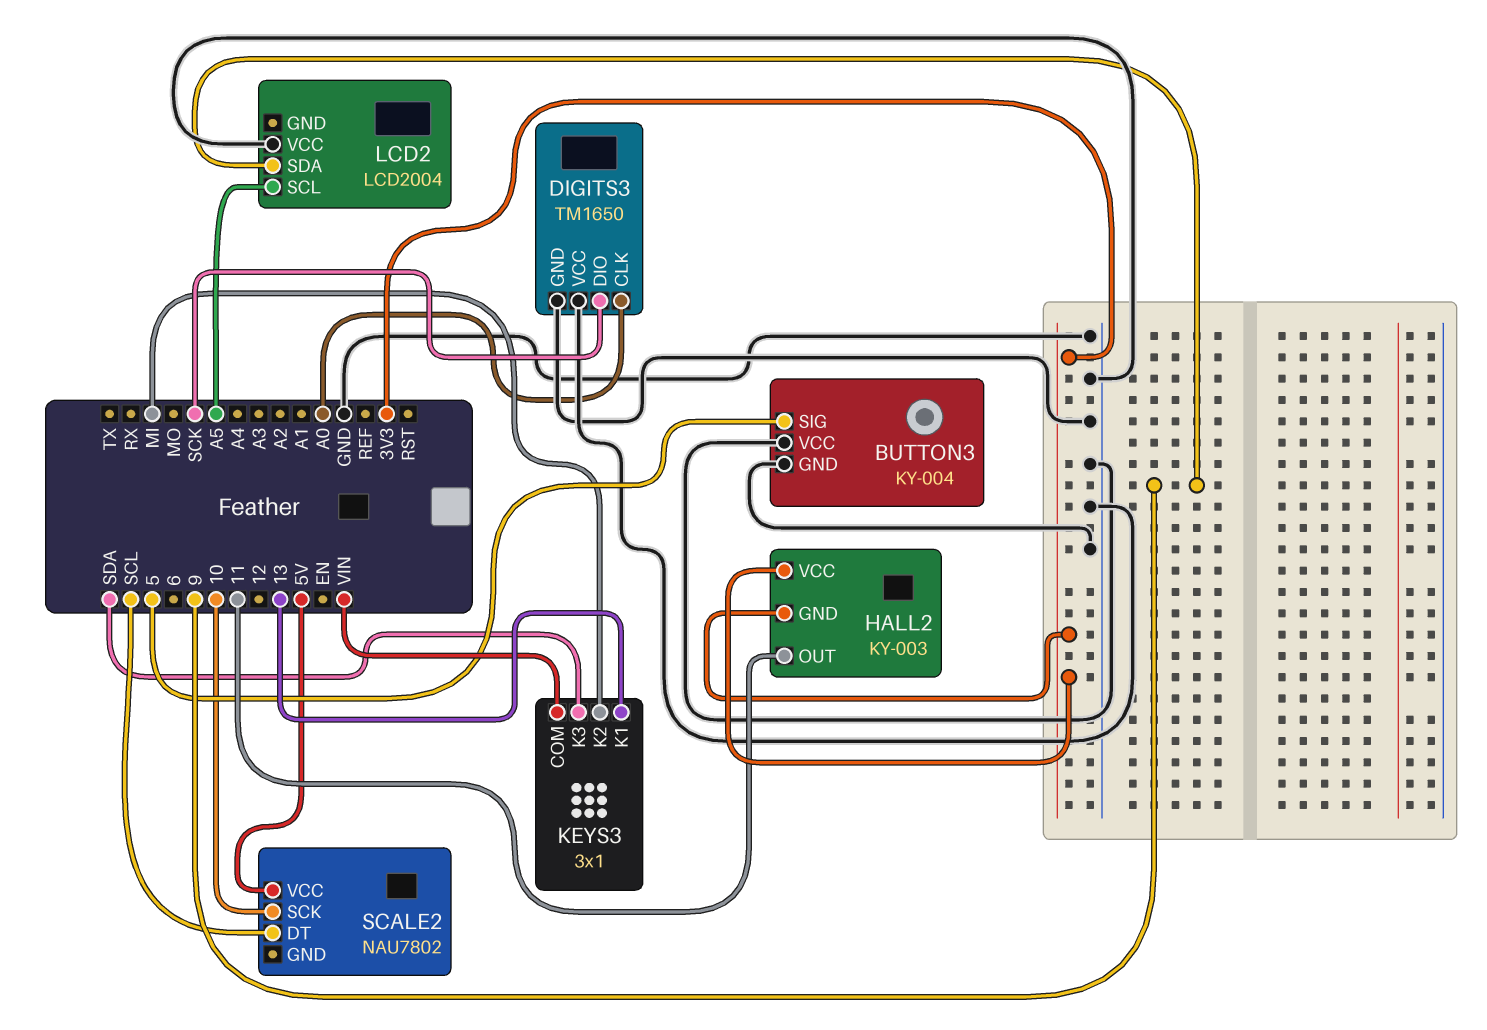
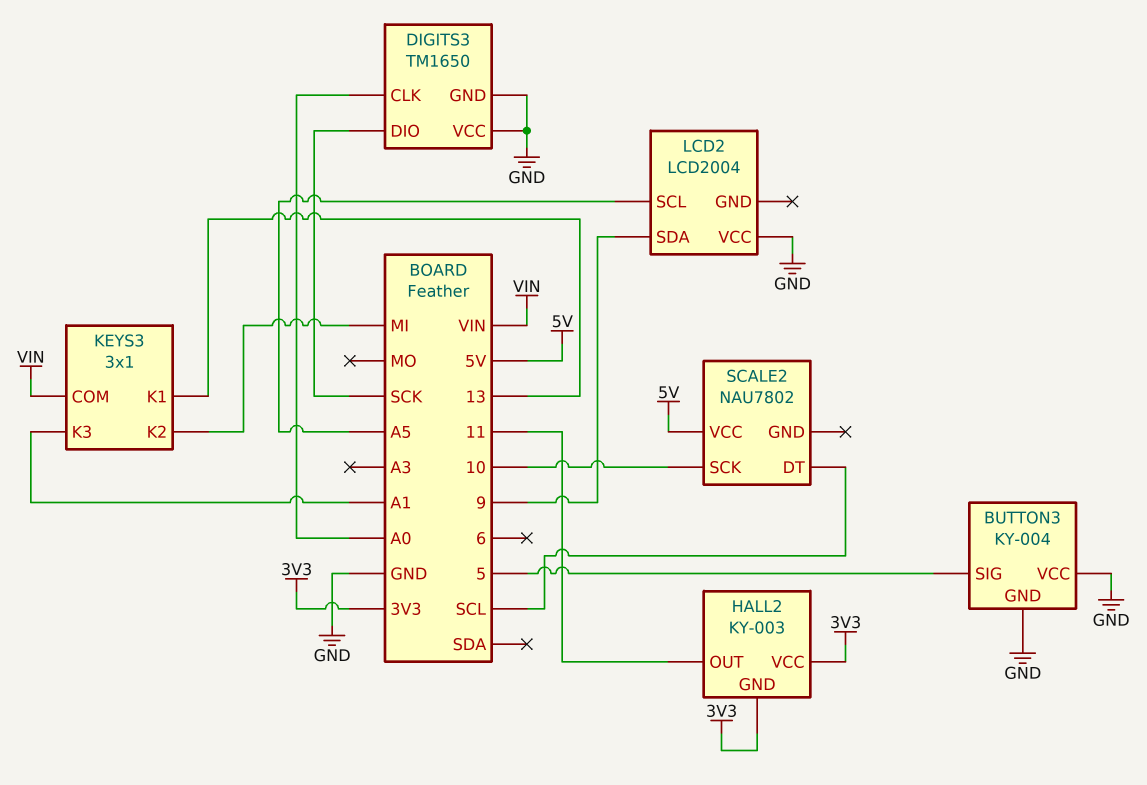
KEYS3 pin K3: SDA -> A1

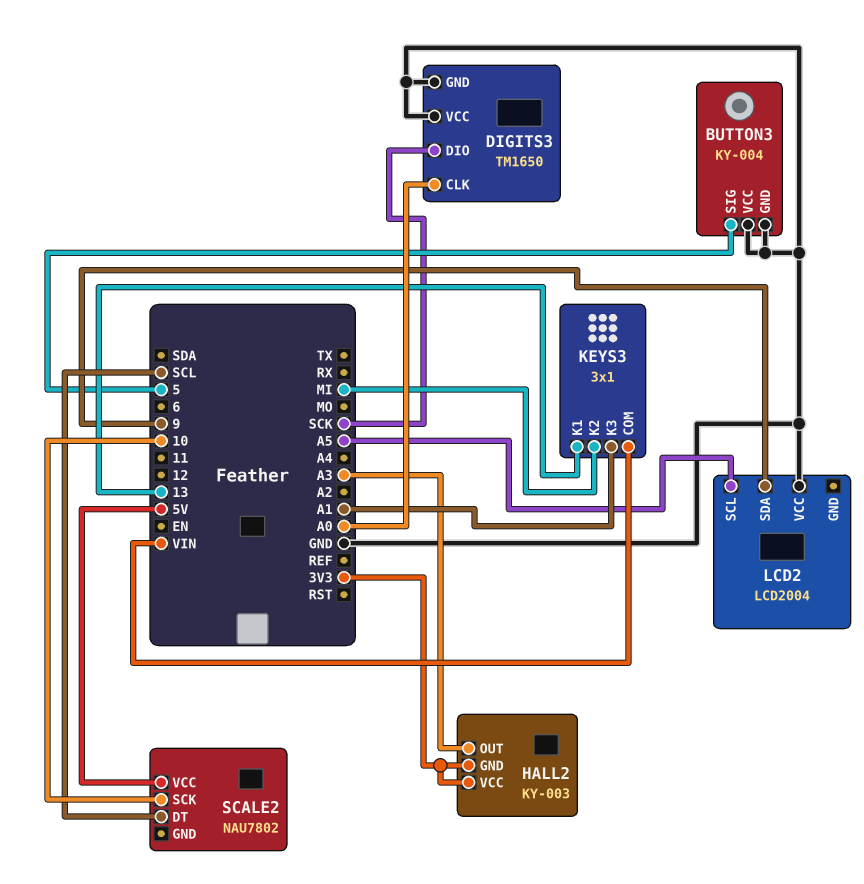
HALL2 pin OUT: 11 -> A3

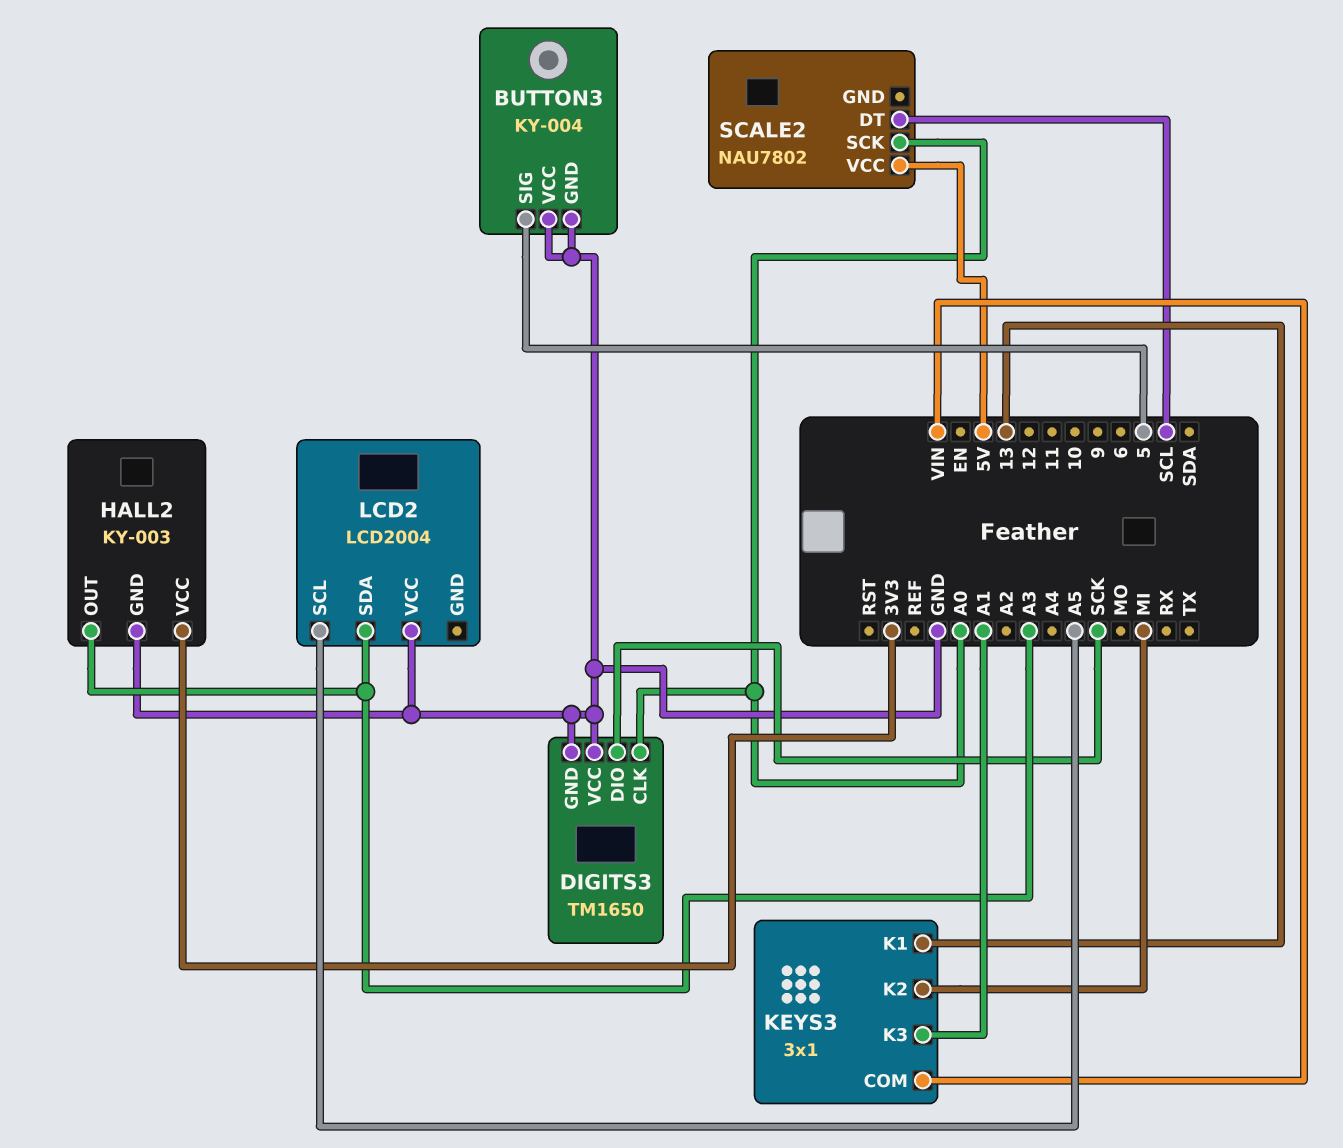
HALL2 pin GND: 3V3 -> GND
LCD2 pin SDA: 9 -> A3
SCALE2 pin SCK: 10 -> A0

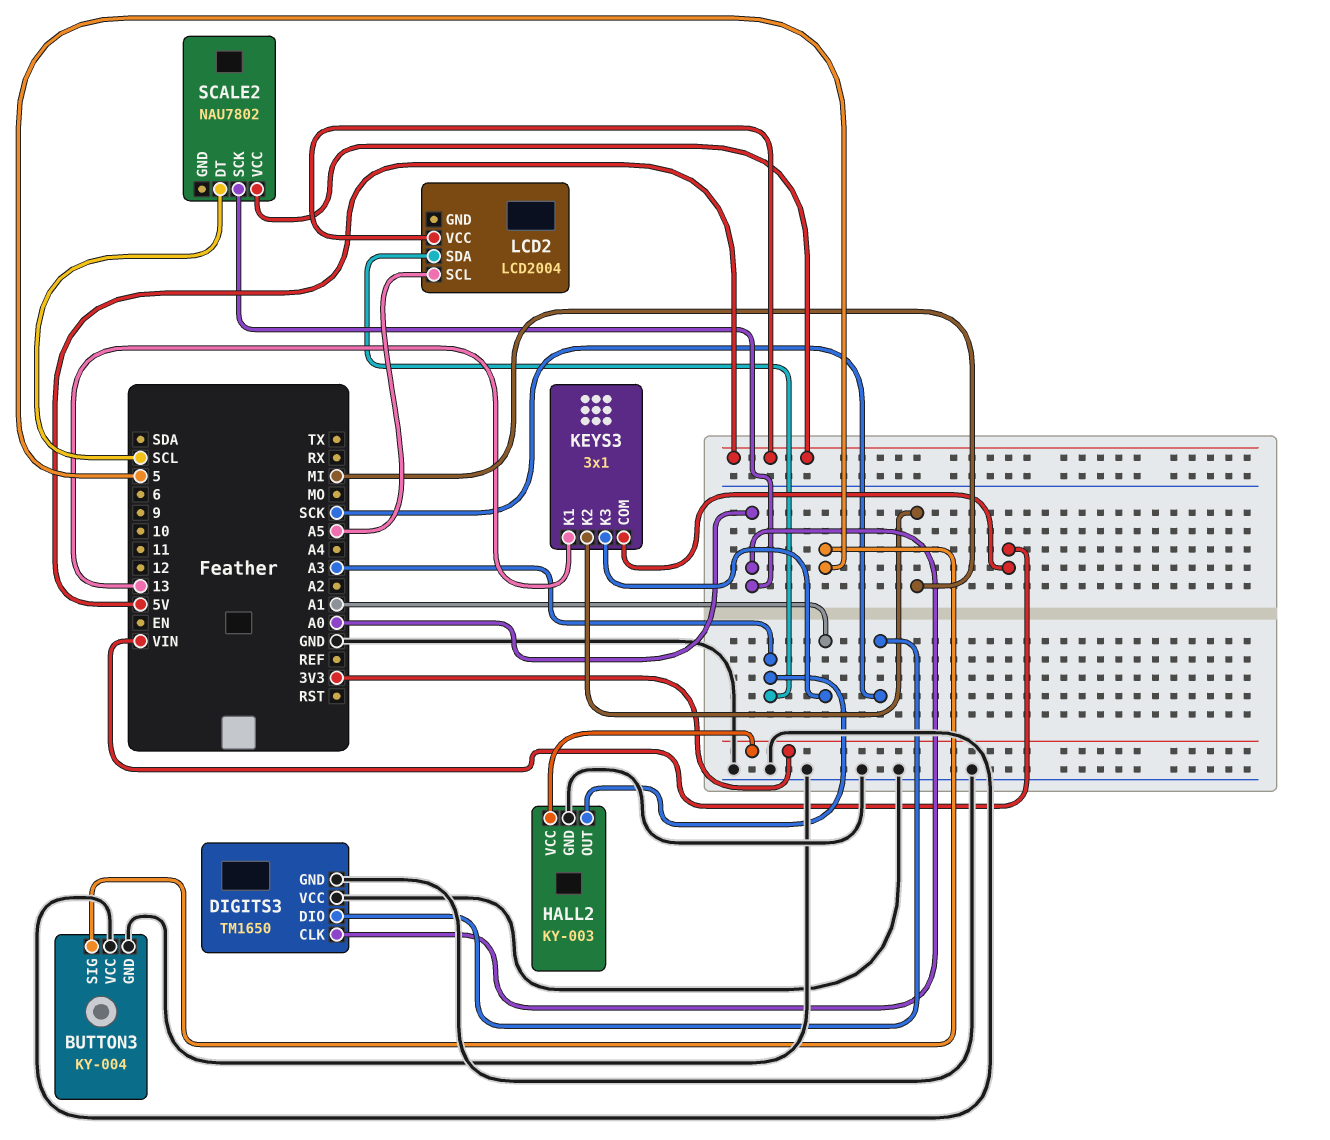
LCD2 pin VCC: GND -> 5V

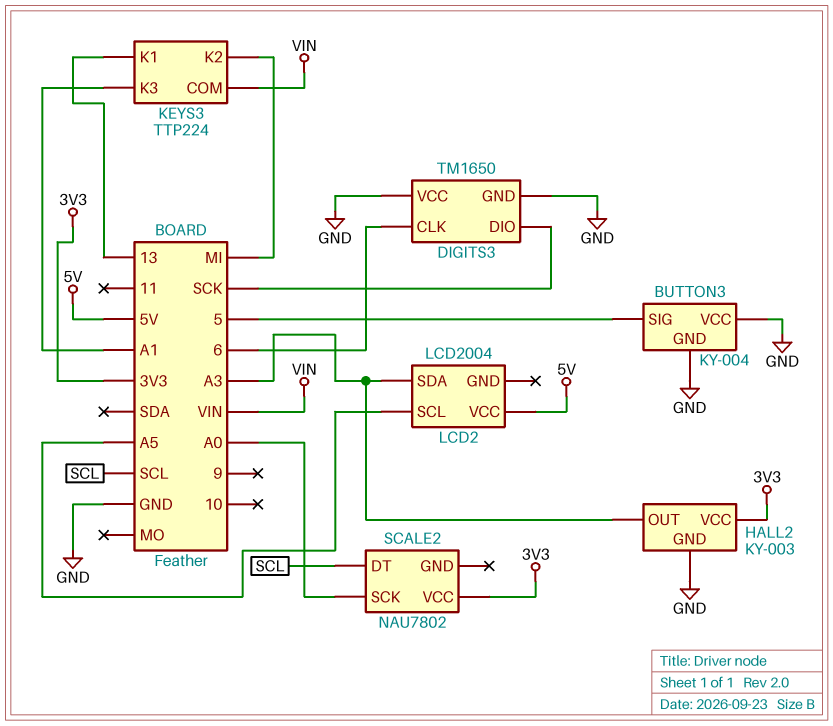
DIGITS3 pin CLK: A0 -> 6
KEYS3: 3x1 -> TTP224
SCALE2 pin VCC: 5V -> 3V3

